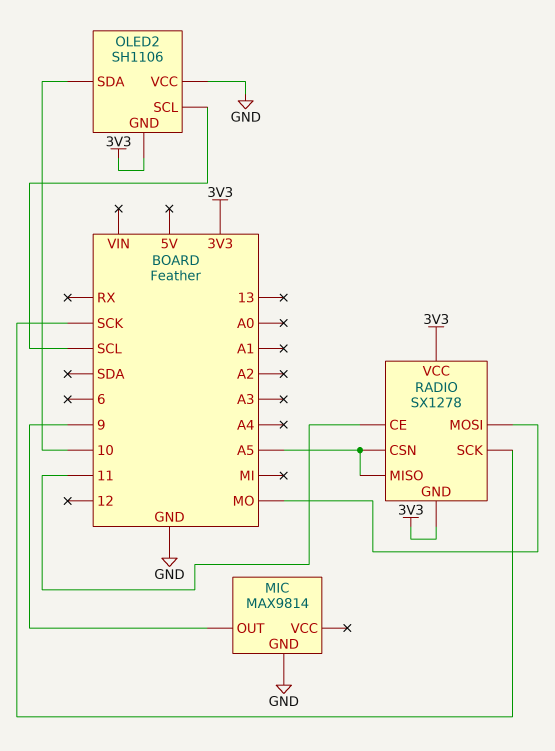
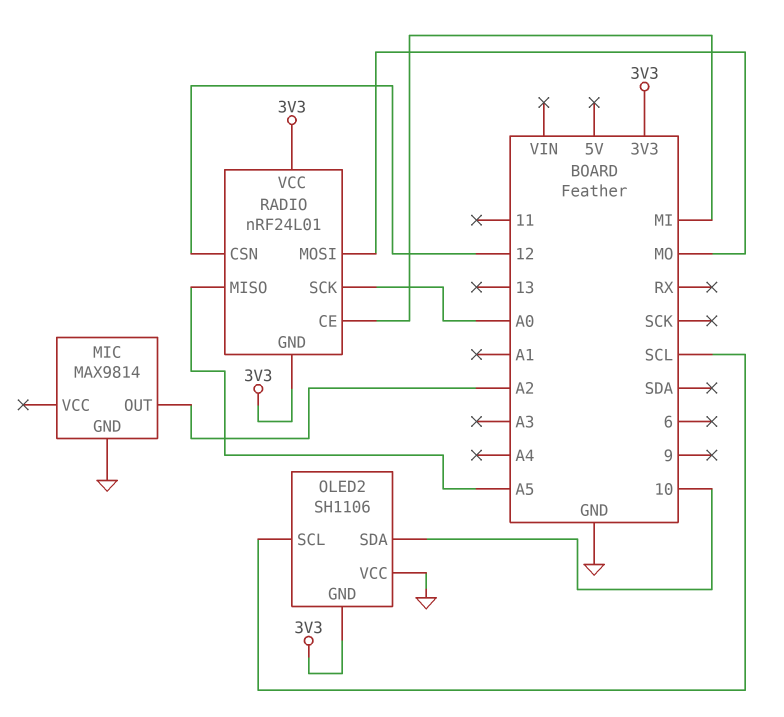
MIC pin OUT: 9 -> A2
RADIO: SX1278 -> nRF24L01
RADIO pin CE: 11 -> MI
RADIO pin CSN: A5 -> 12
RADIO pin SCK: SCK -> A0

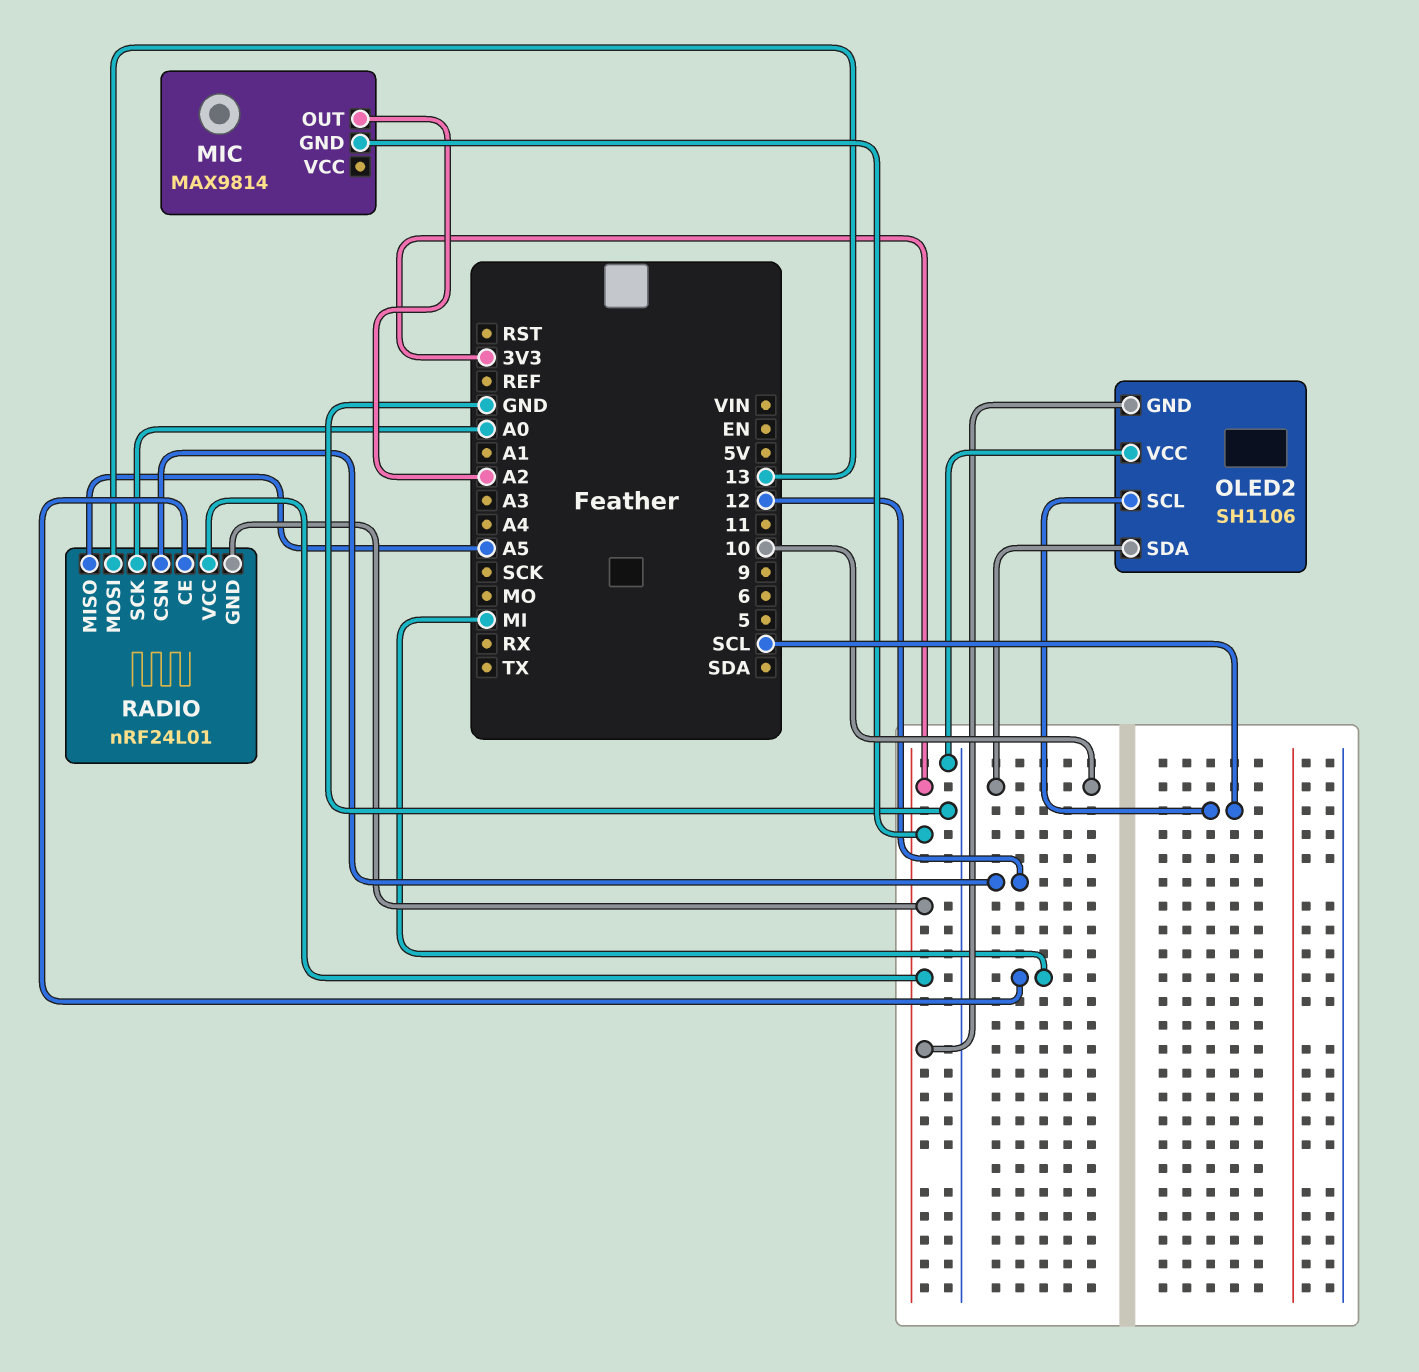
MIC pin GND: GND -> 3V3
RADIO pin MOSI: MO -> 13

